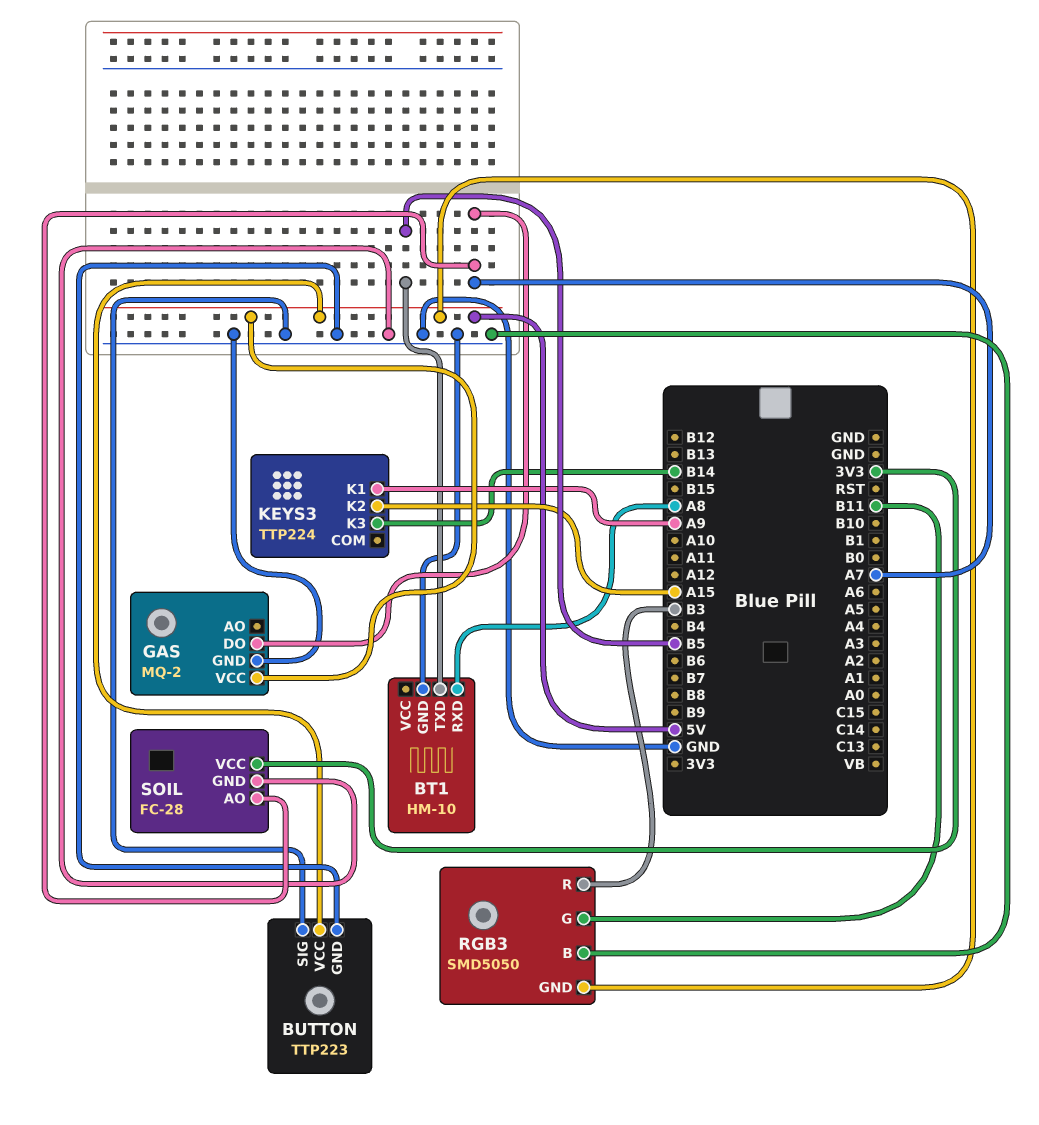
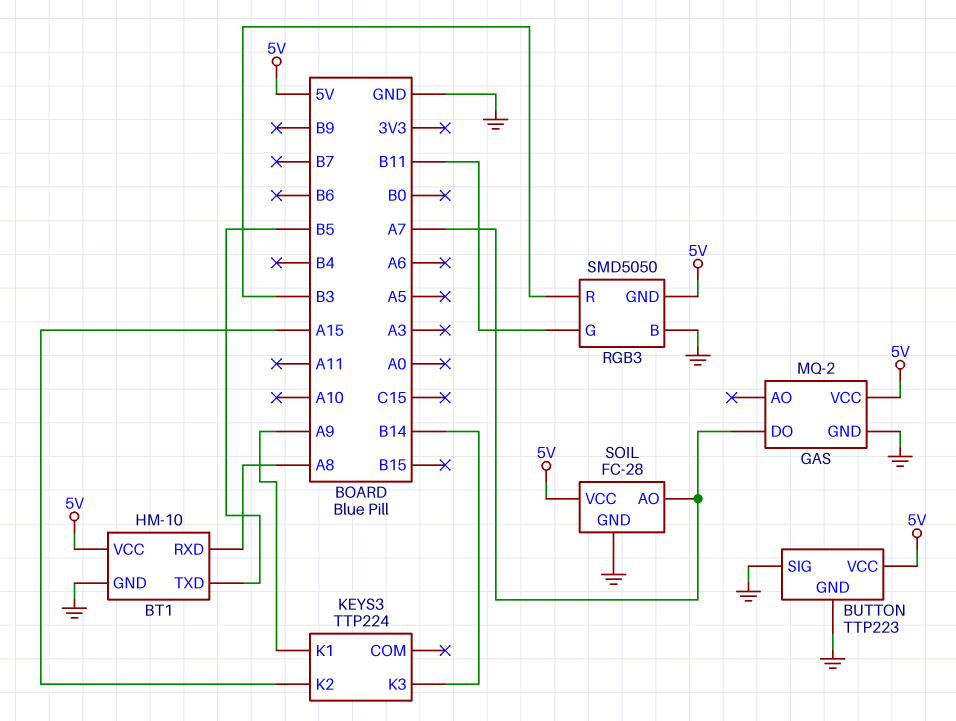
BT1 pin VCC: none -> 5V
SOIL pin VCC: 3V3 -> 5V

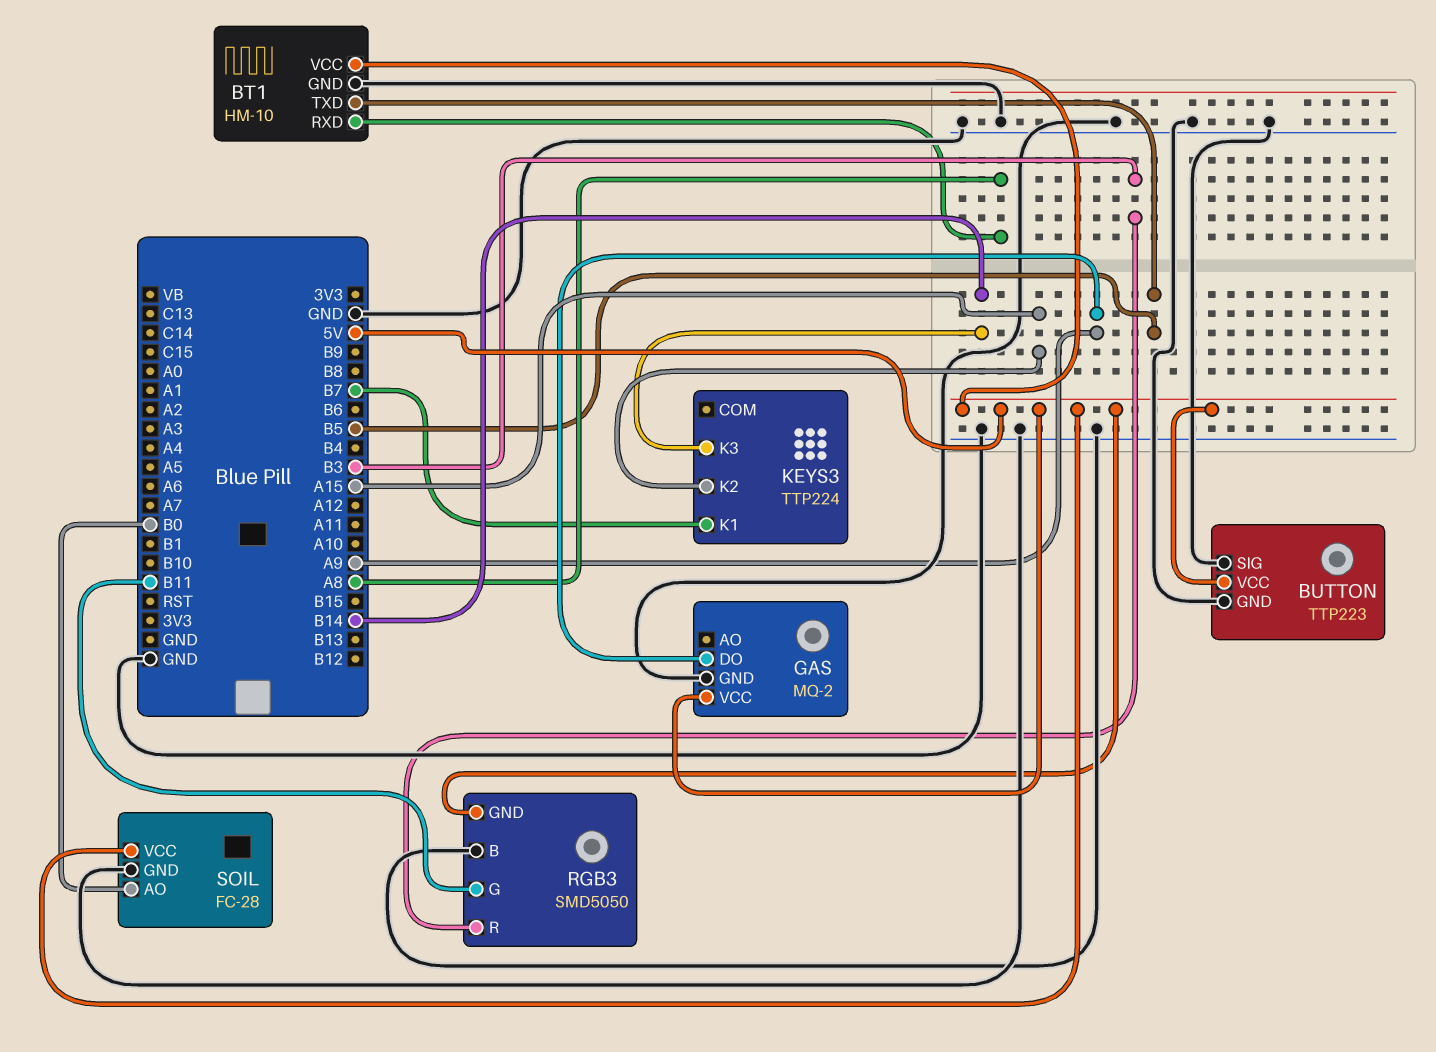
GAS pin DO: A7 -> A9
KEYS3 pin K1: A9 -> B7
SOIL pin AO: A7 -> B0

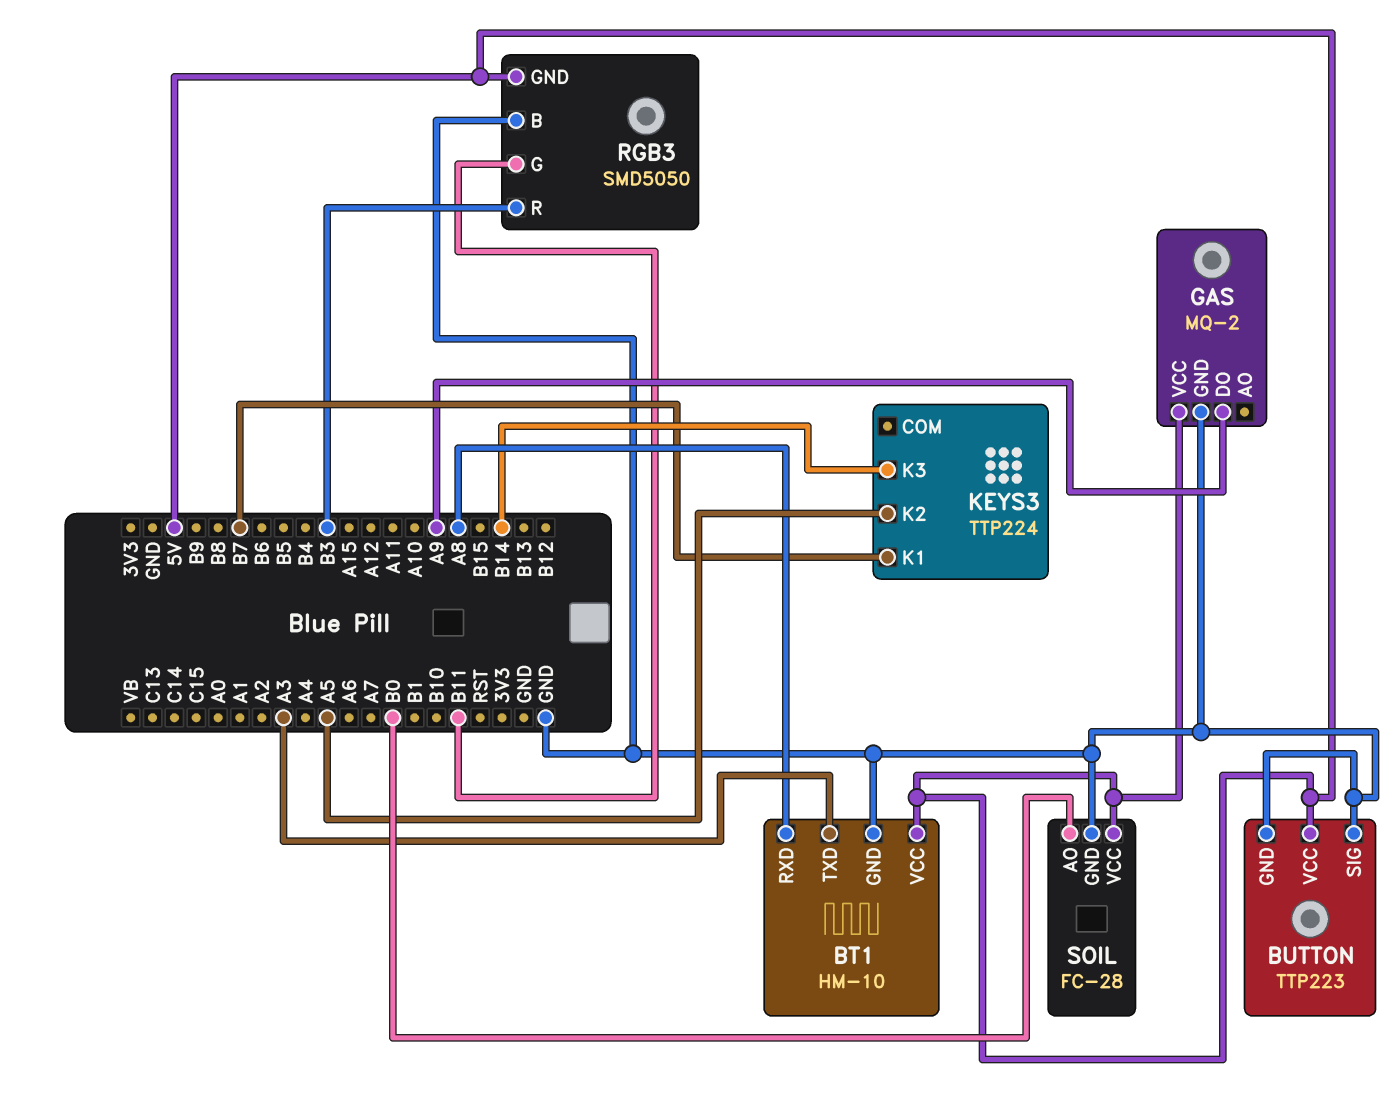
BT1 pin TXD: B5 -> A3
KEYS3 pin K2: A15 -> A5

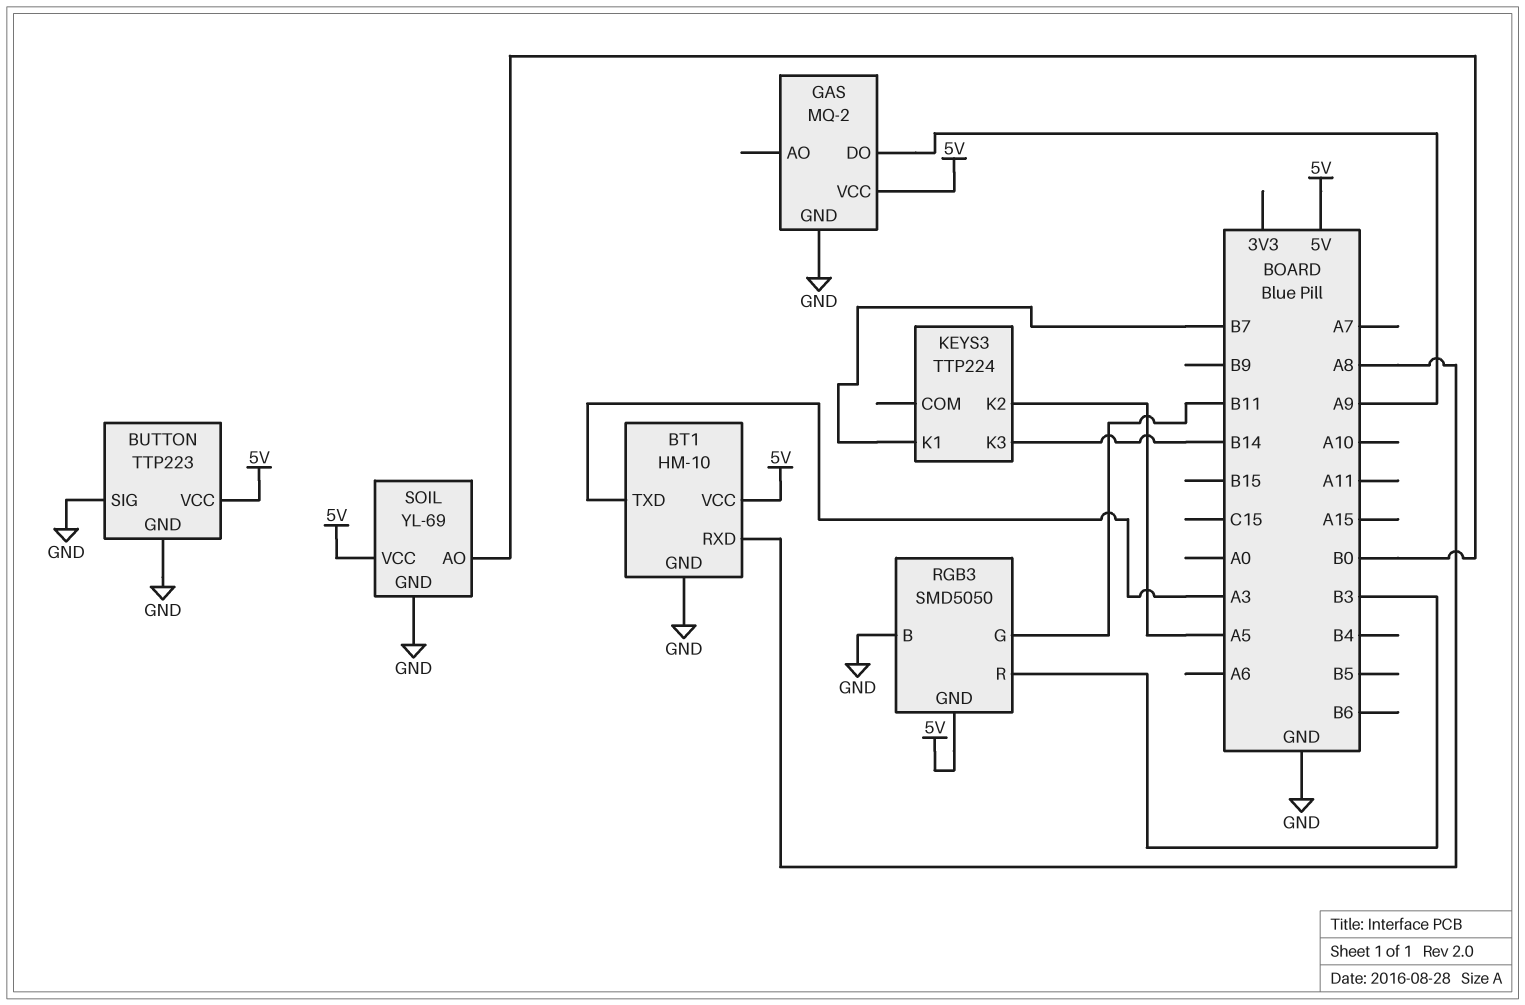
SOIL: FC-28 -> YL-69

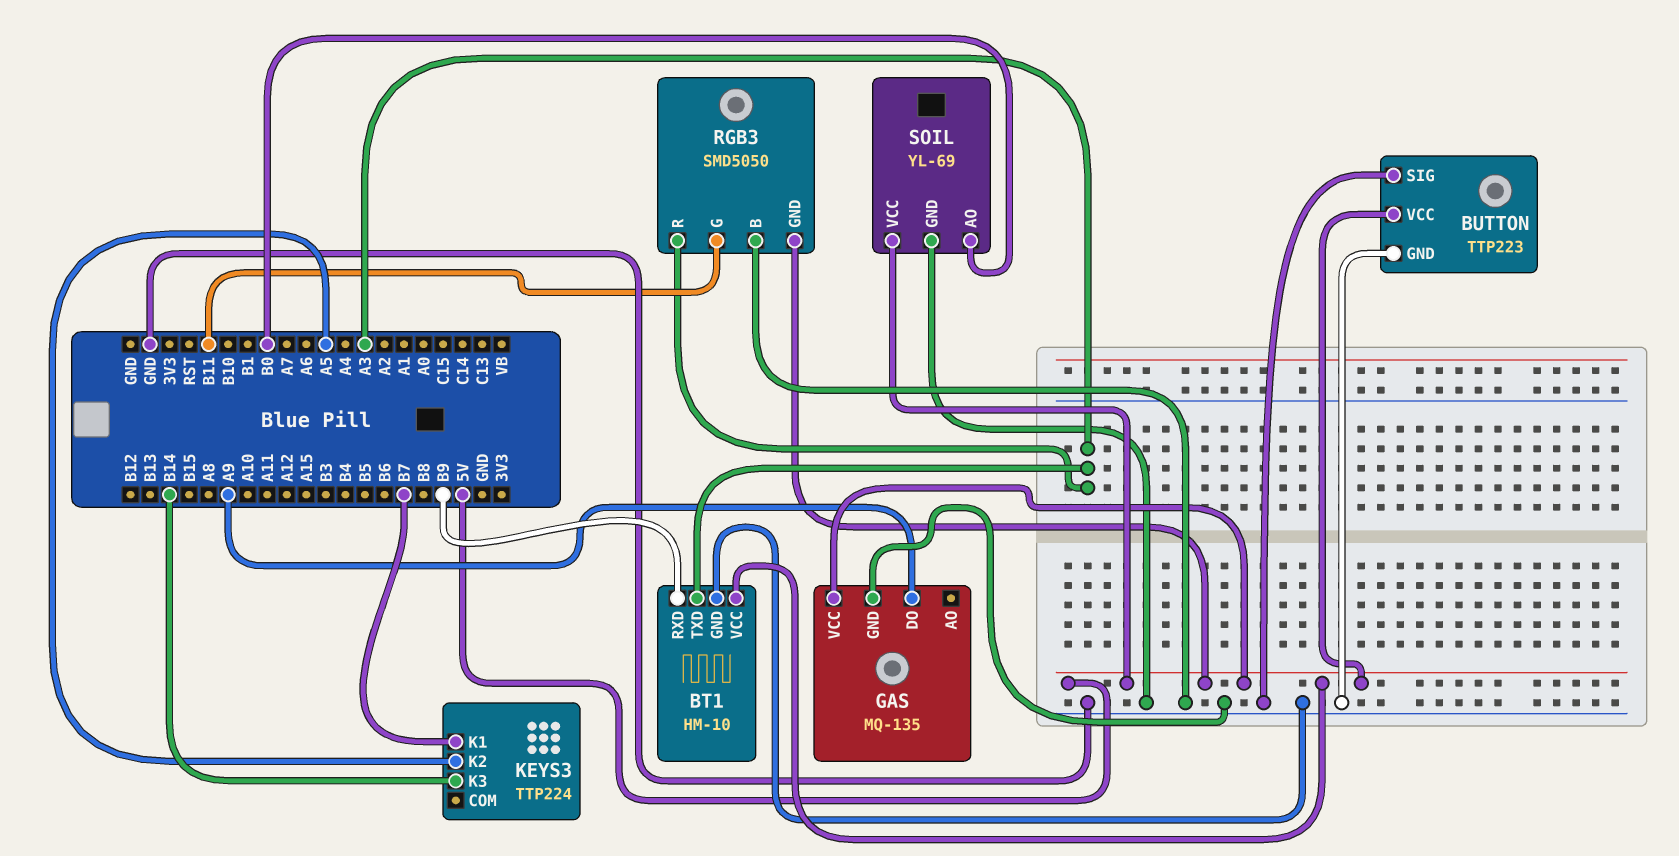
BT1 pin RXD: A8 -> B9
GAS: MQ-2 -> MQ-135
RGB3 pin R: B3 -> A3

